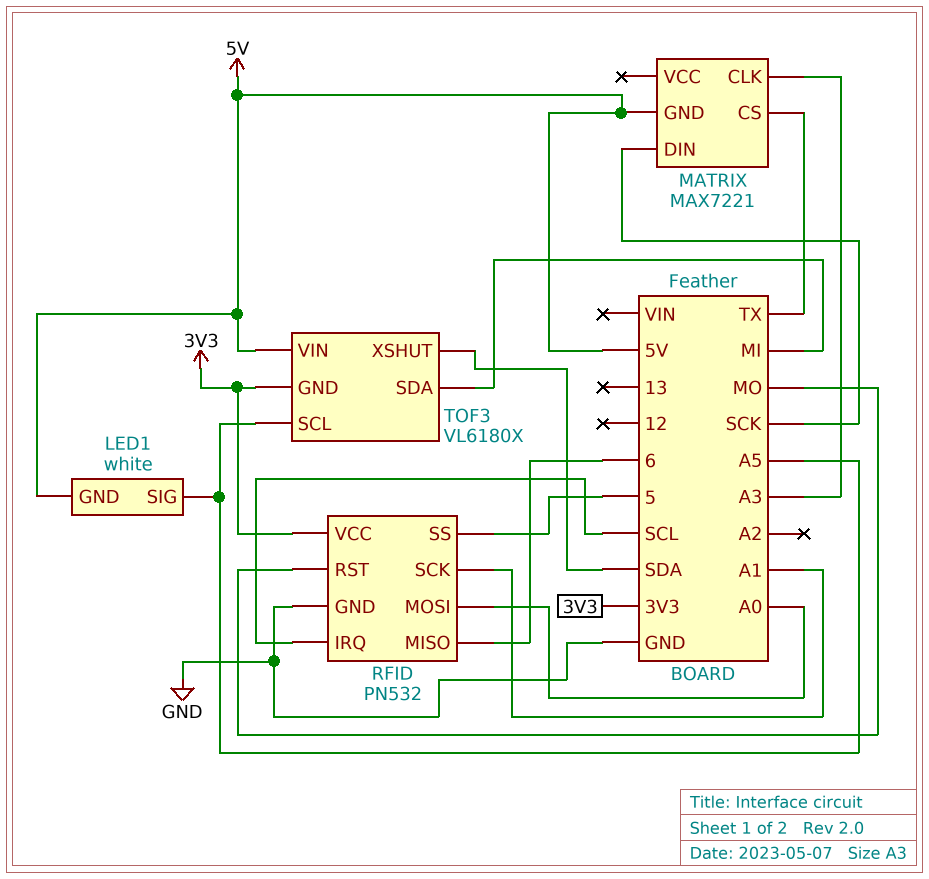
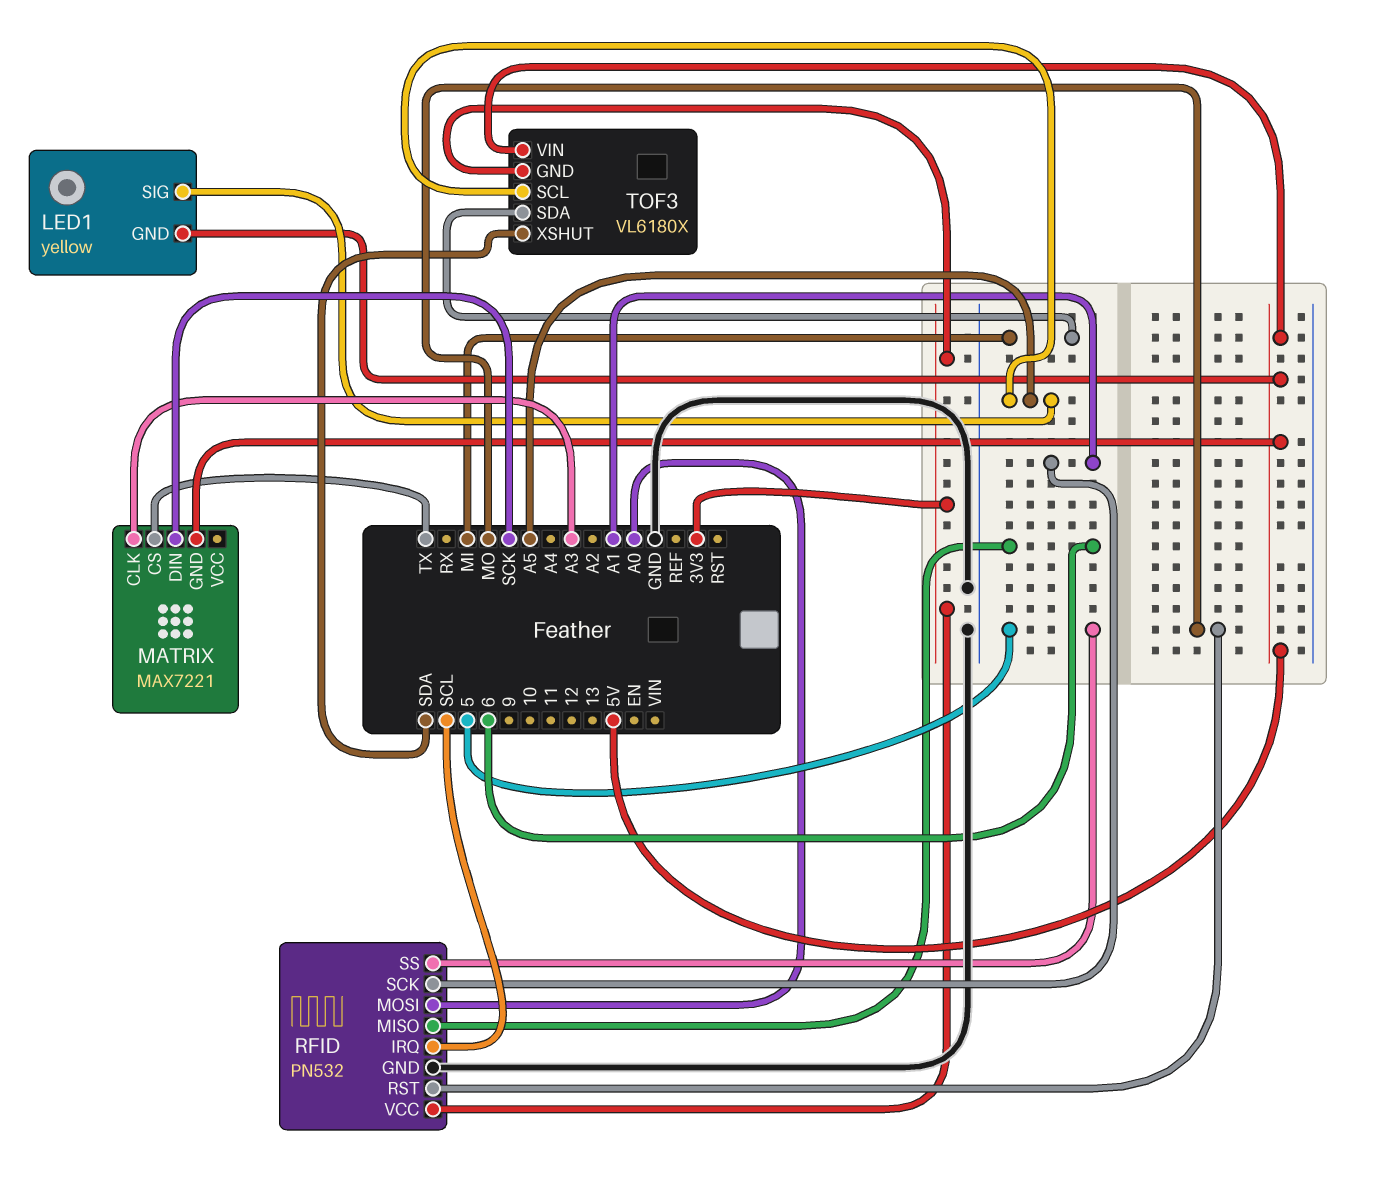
LED1: white -> yellow

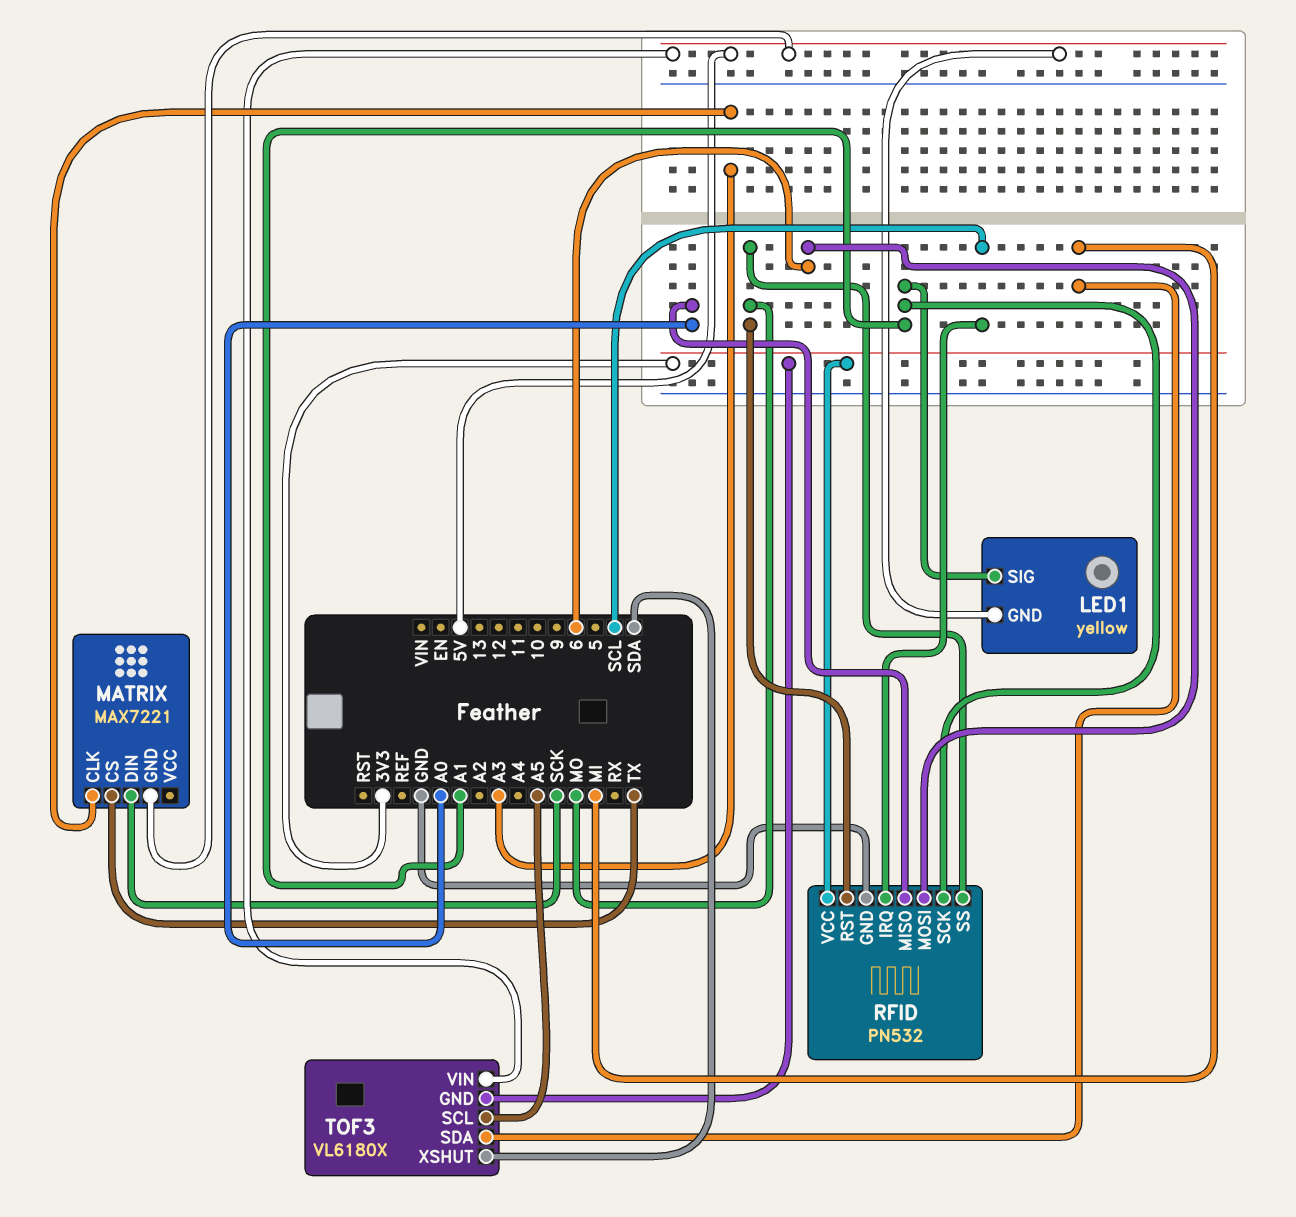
LED1 pin SIG: A5 -> A1
RFID pin MISO: 6 -> A0
RFID pin MOSI: A0 -> 6
RFID pin SS: 5 -> MO

